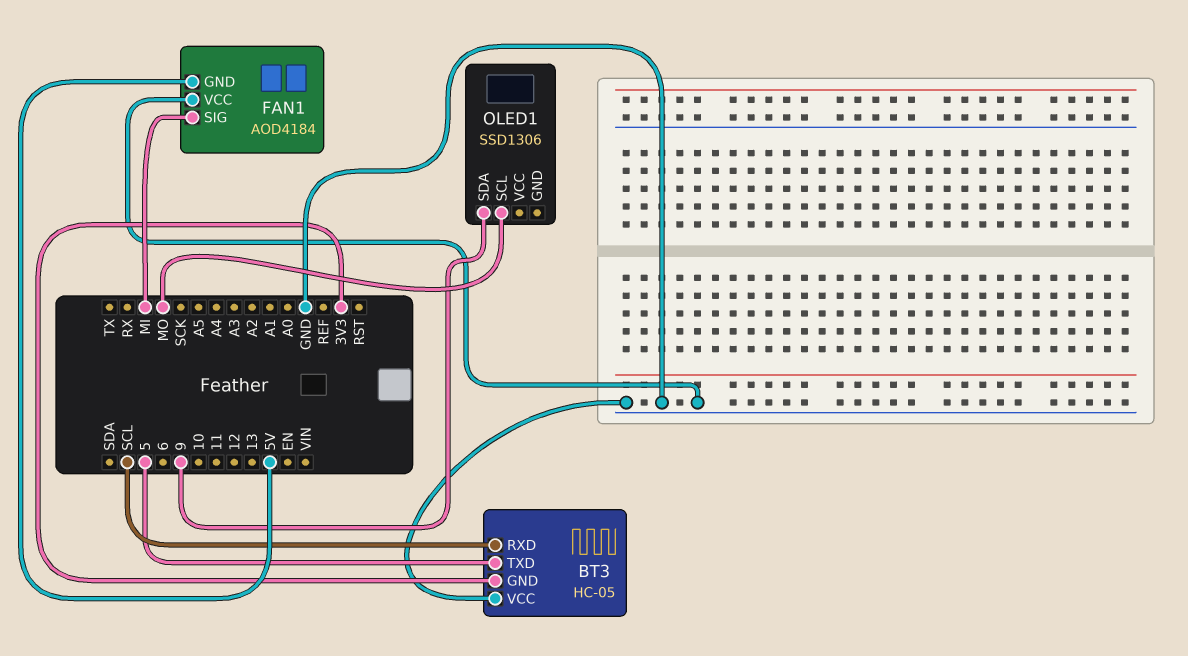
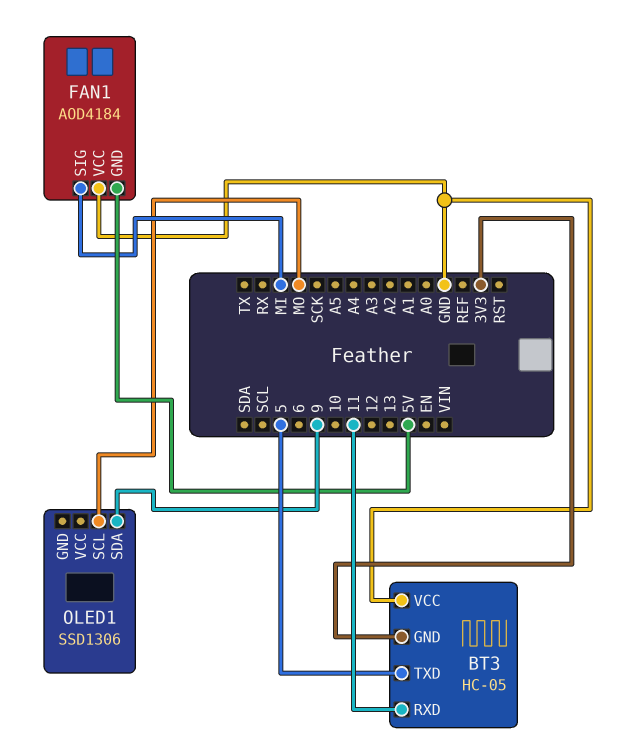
BT3 pin RXD: SCL -> 11

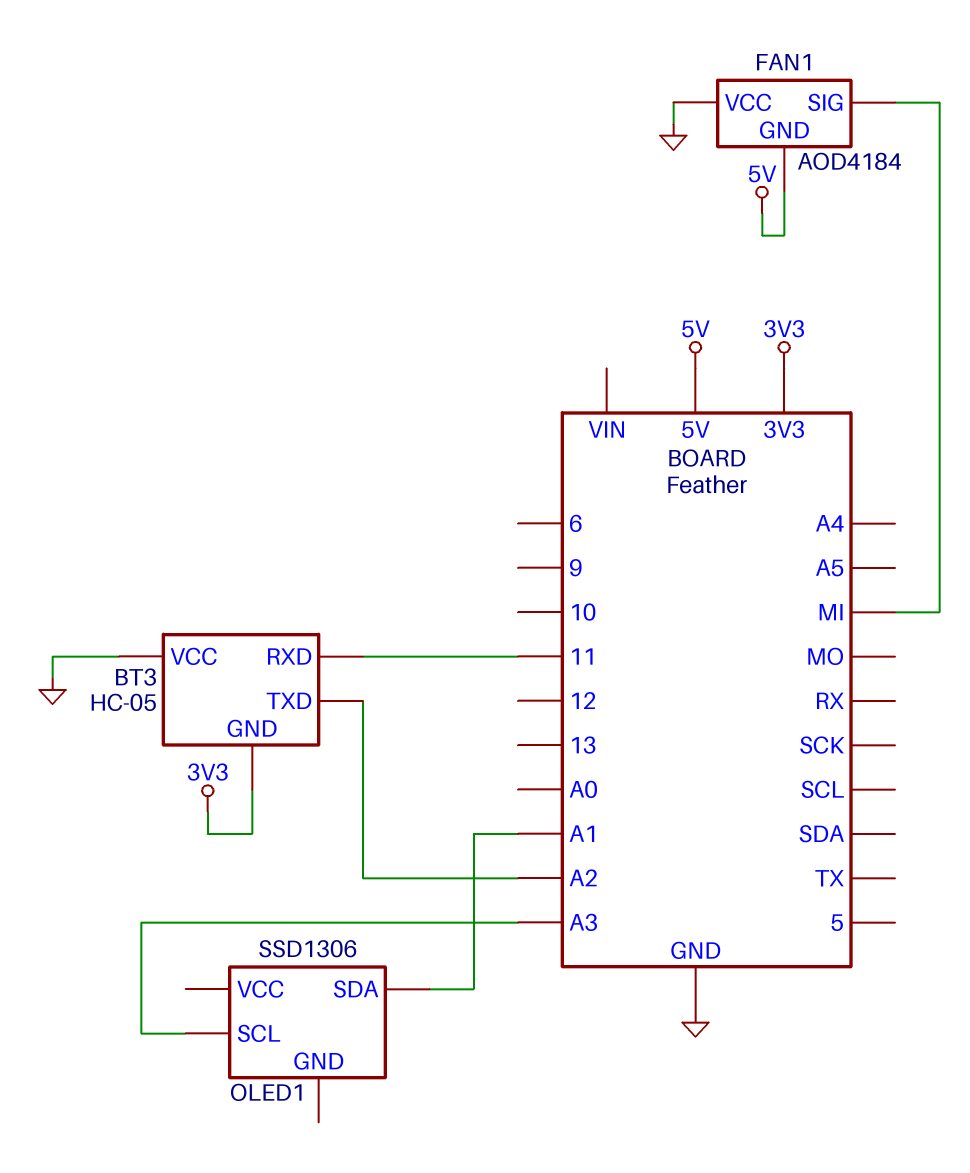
BT3 pin TXD: 5 -> A2
OLED1 pin SCL: MO -> A3
OLED1 pin SDA: 9 -> A1

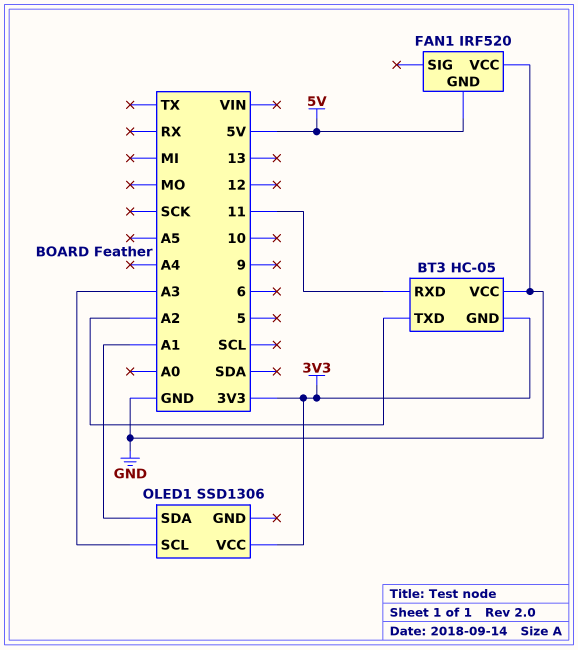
FAN1: AOD4184 -> IRF520
FAN1 pin SIG: MI -> none
OLED1 pin VCC: none -> 3V3

